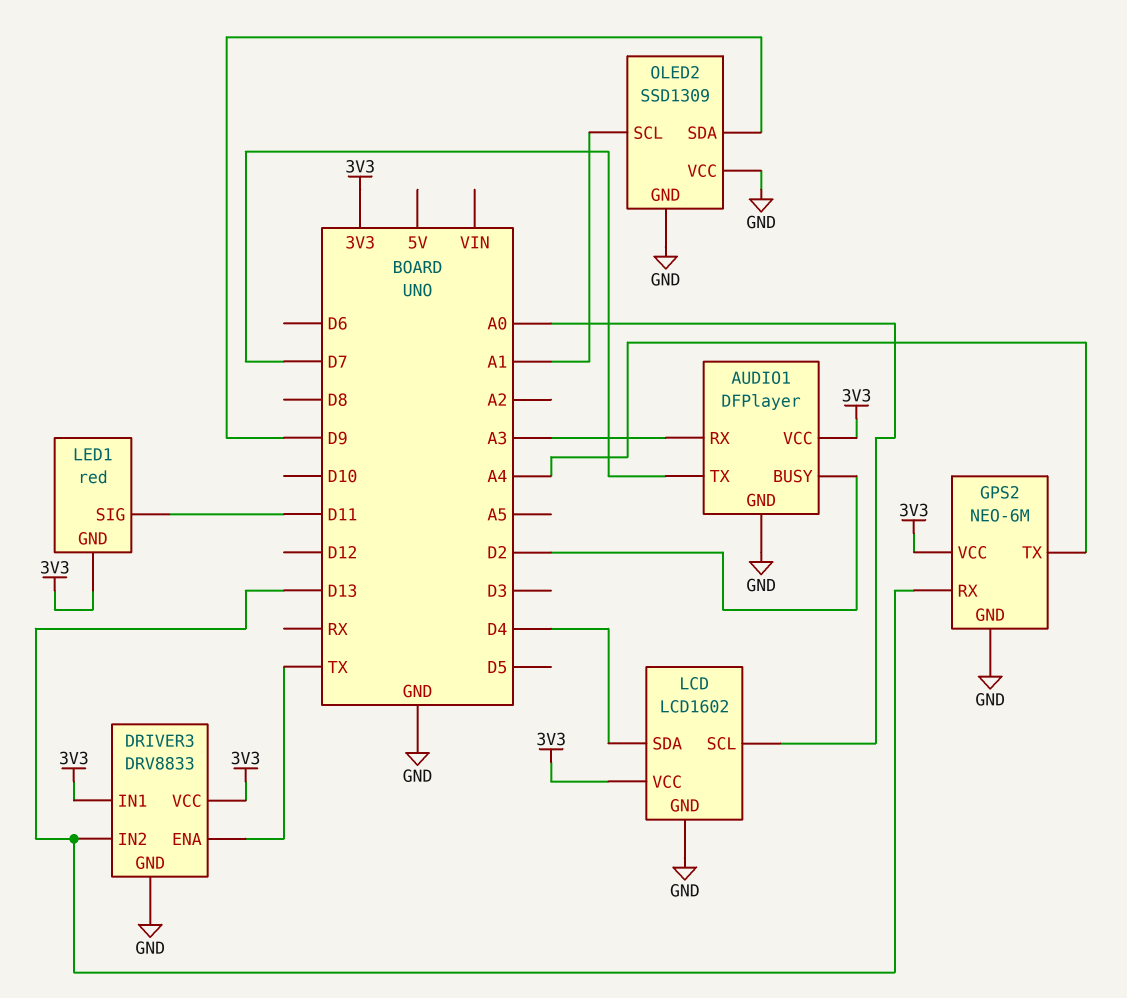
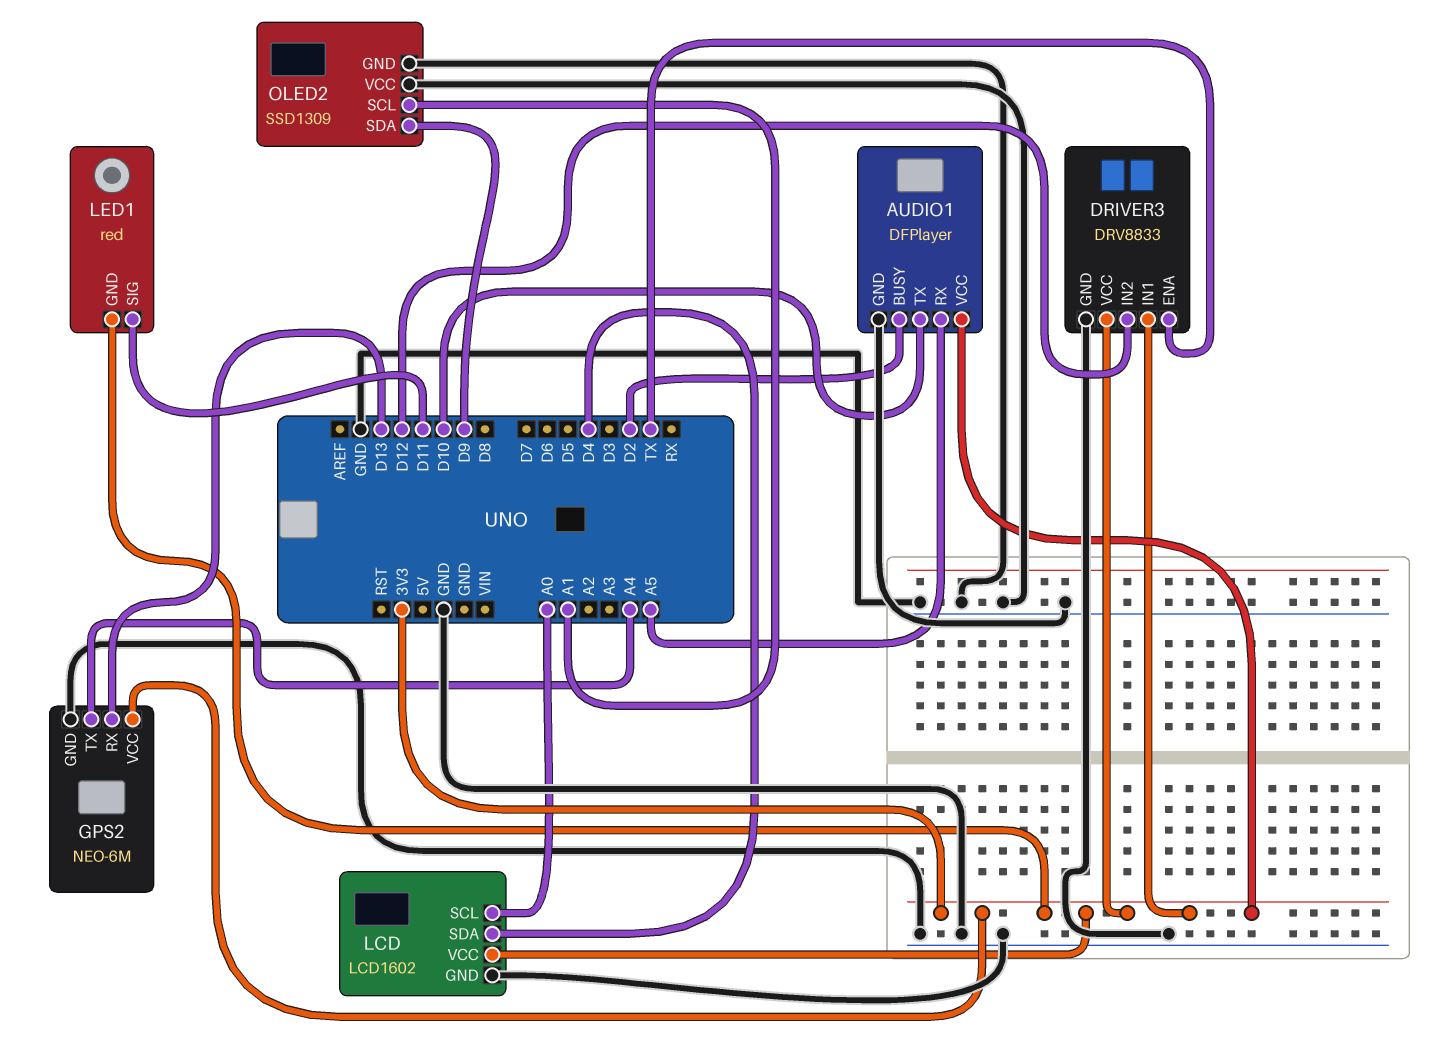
AUDIO1 pin RX: A3 -> A5
AUDIO1 pin TX: D7 -> D10
DRIVER3 pin IN2: D13 -> D12

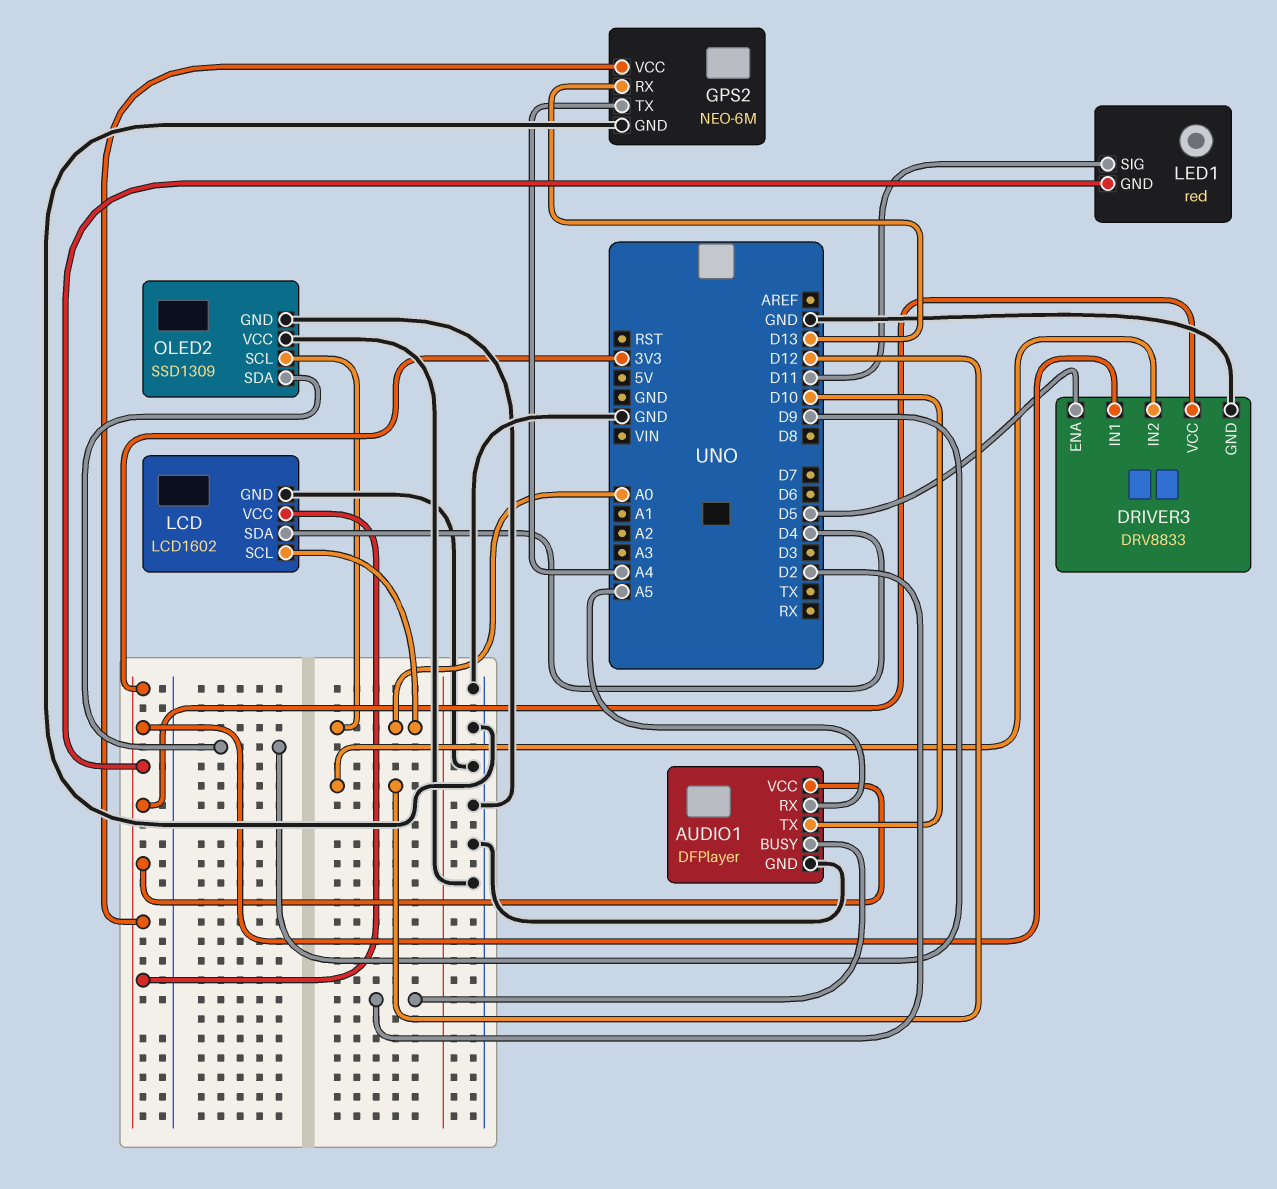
DRIVER3 pin ENA: TX -> D5
OLED2 pin SCL: A1 -> A0

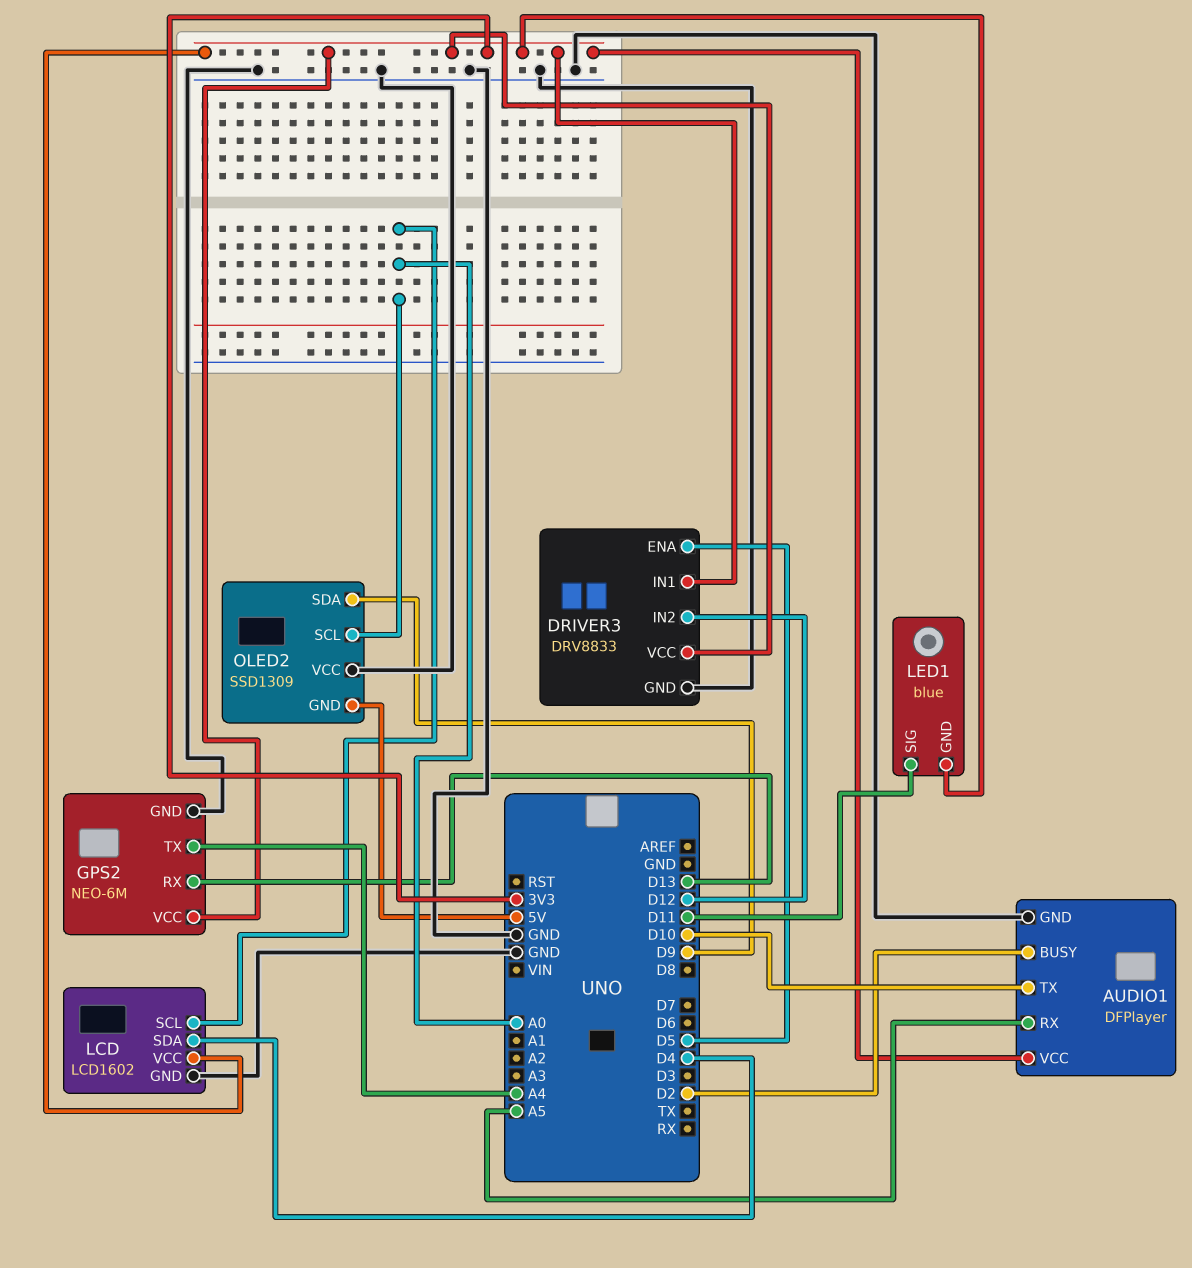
LED1: red -> blue
OLED2 pin GND: GND -> 5V

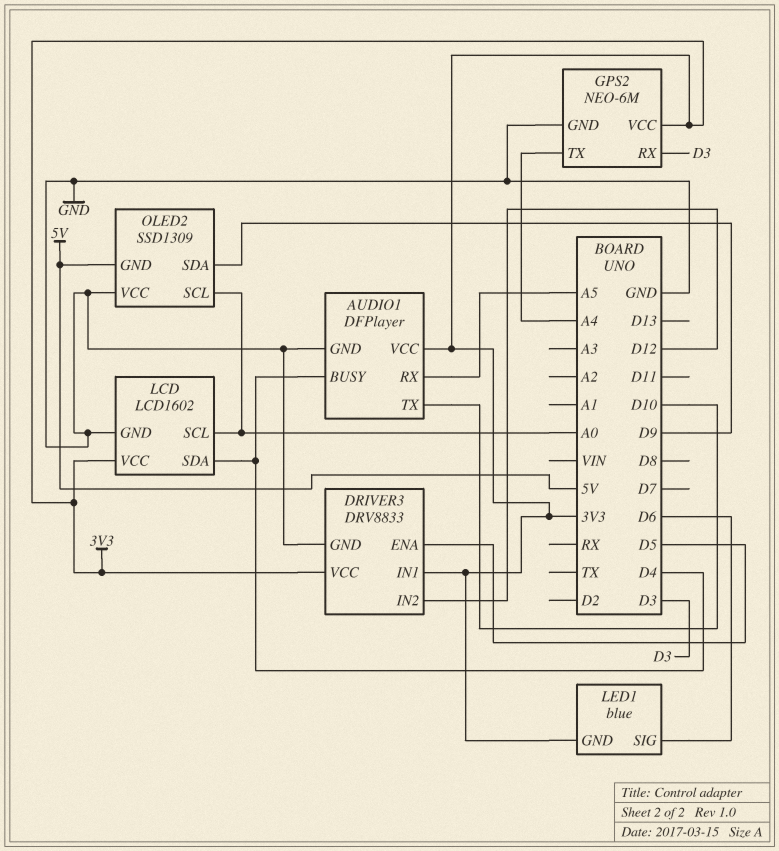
AUDIO1 pin BUSY: D2 -> D4
GPS2 pin RX: D13 -> D3
LED1 pin SIG: D11 -> D6

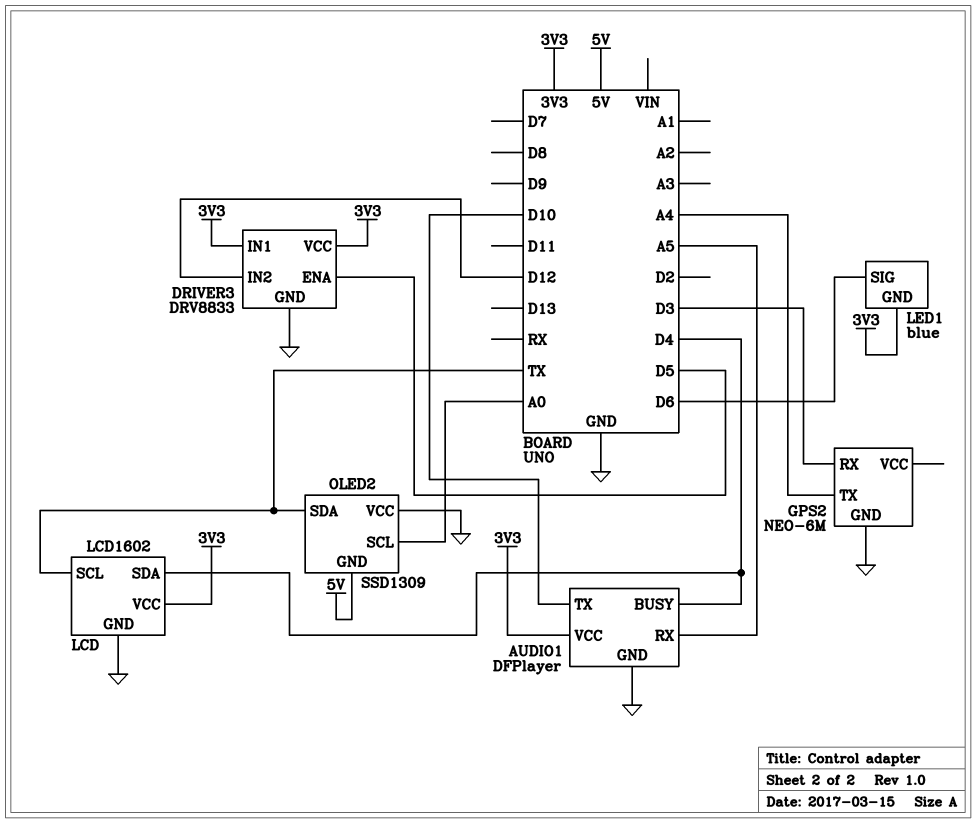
GPS2 pin VCC: 3V3 -> none
LCD pin SCL: A0 -> TX
OLED2 pin SDA: D9 -> TX

